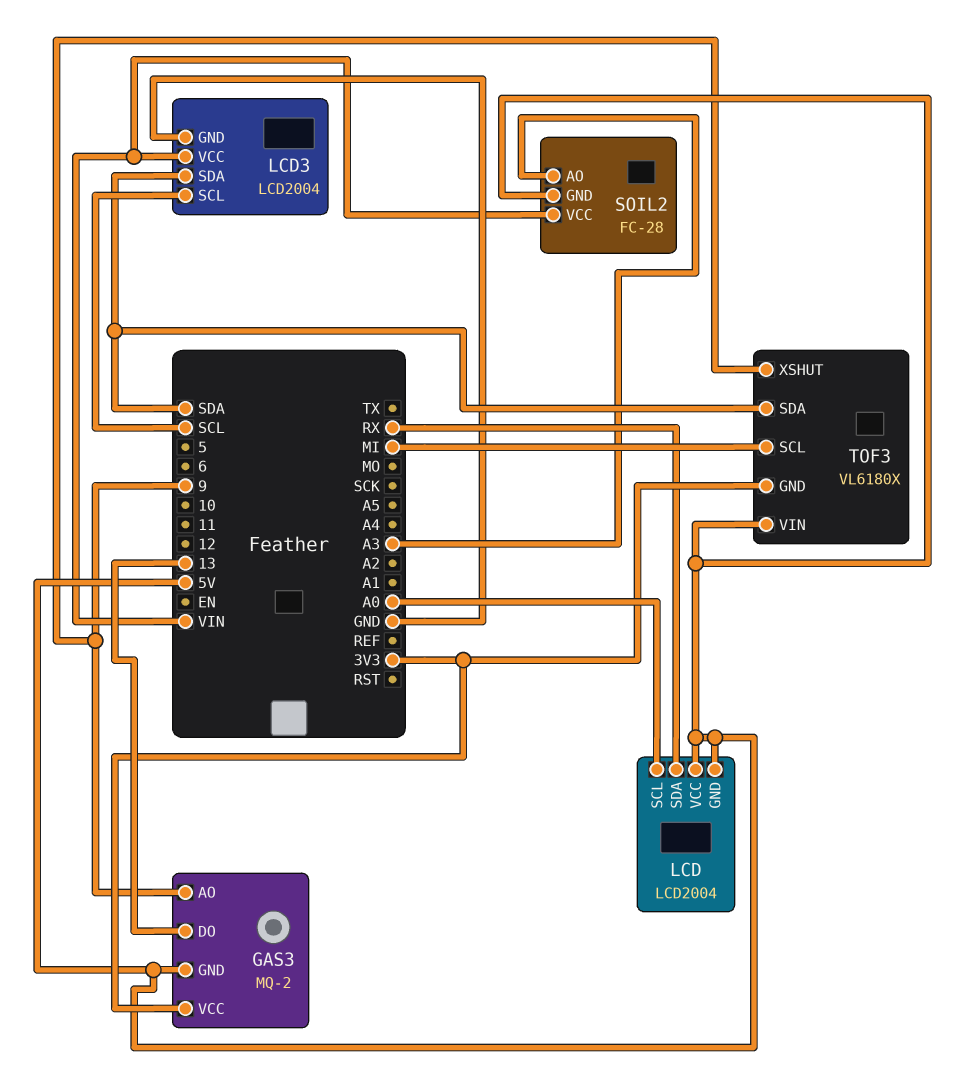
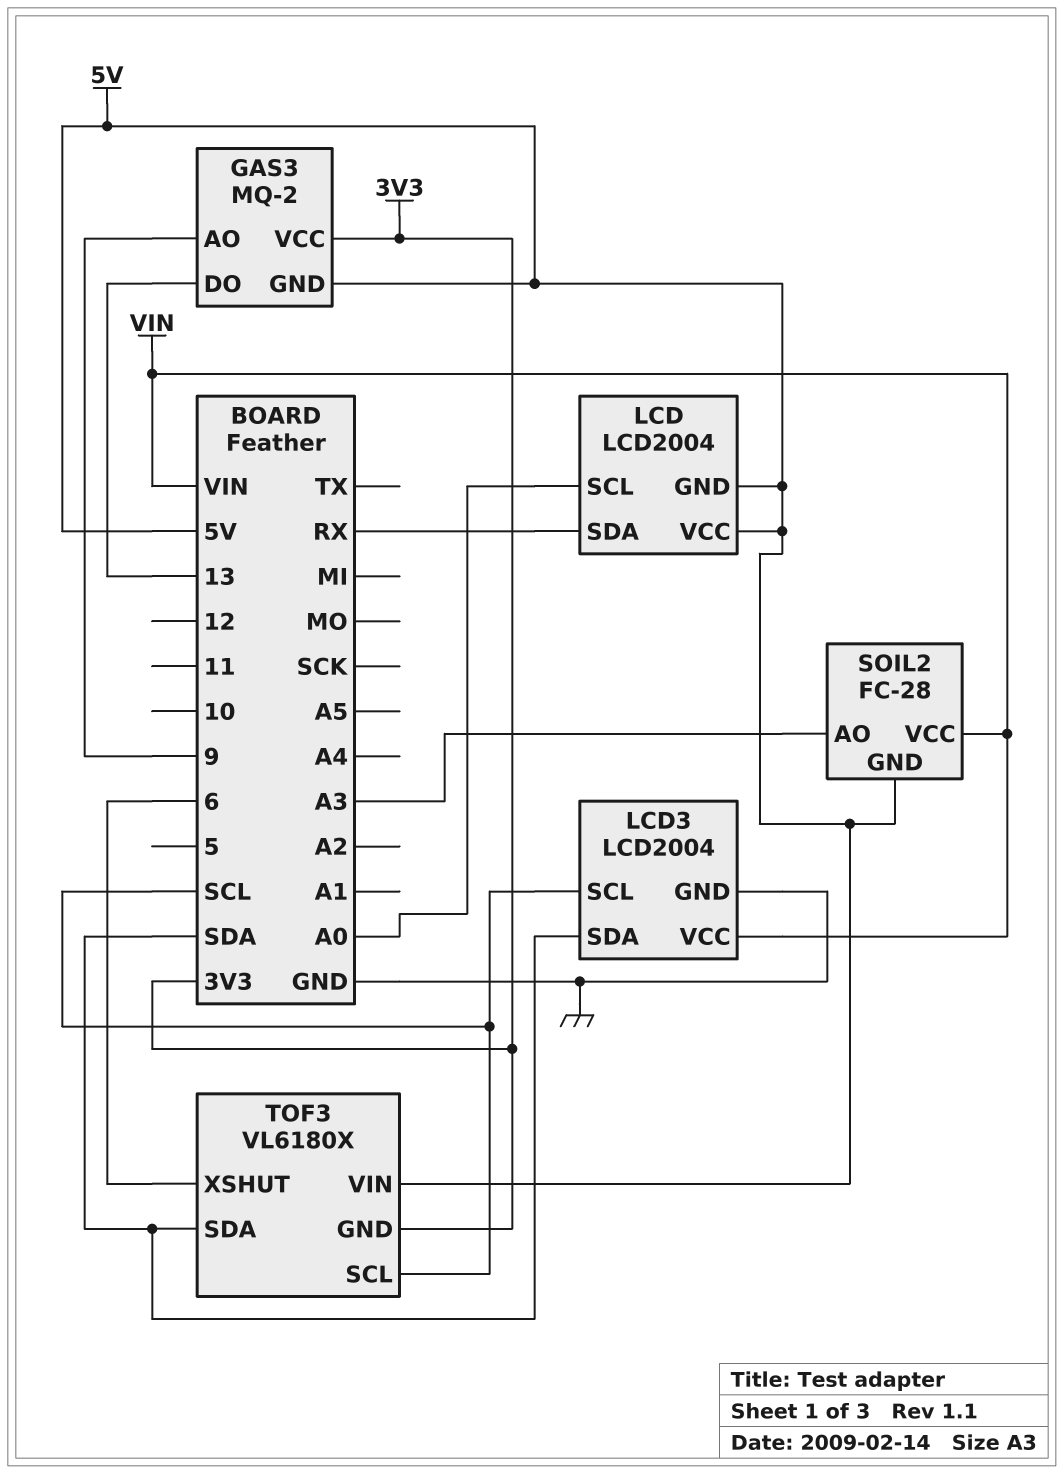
TOF3 pin SCL: MI -> SCL
TOF3 pin XSHUT: 9 -> 6

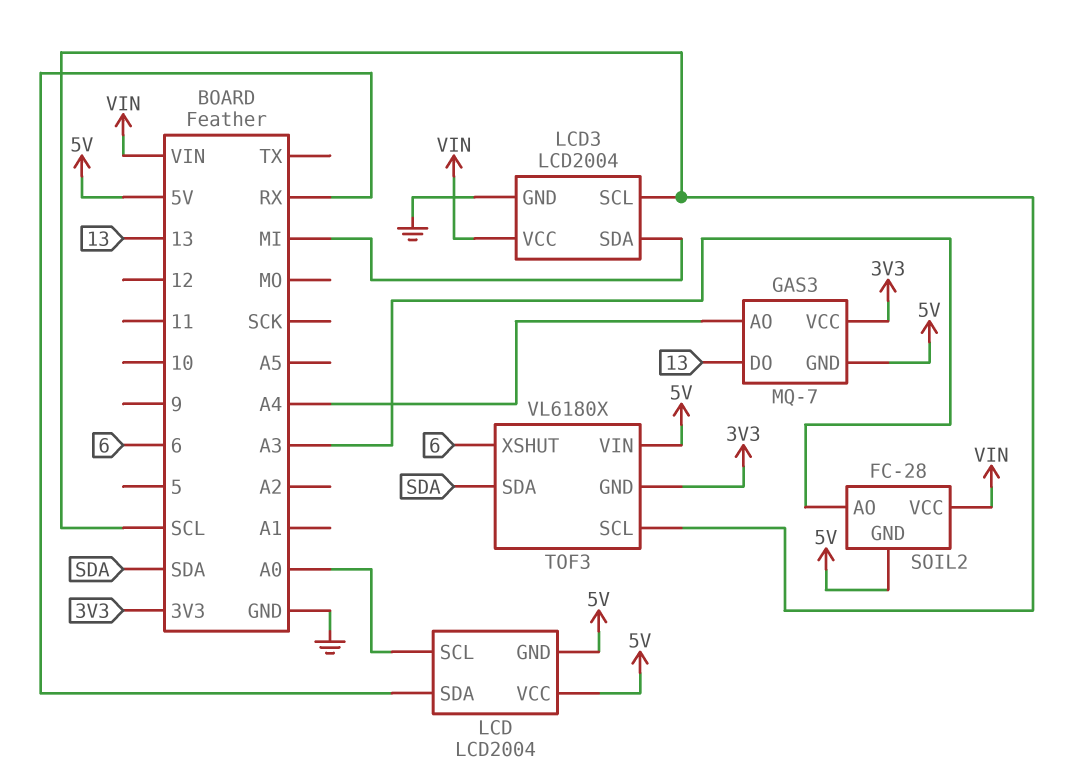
GAS3: MQ-2 -> MQ-7
GAS3 pin AO: 9 -> A4
LCD3 pin SDA: SDA -> MI

